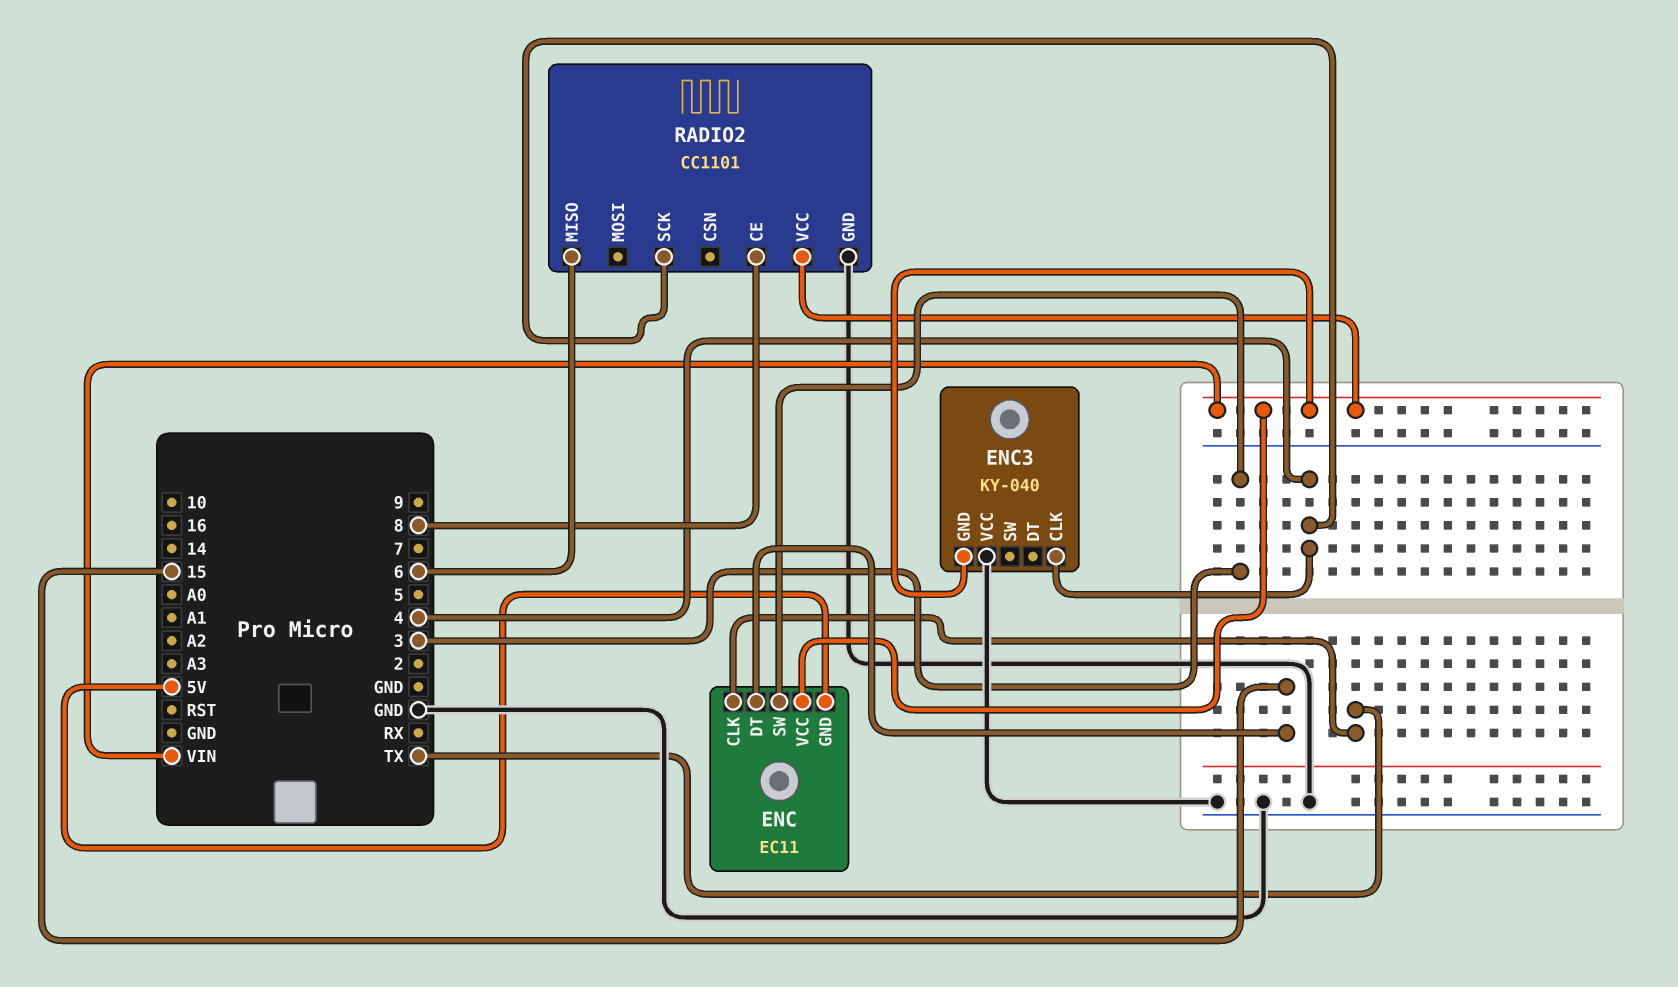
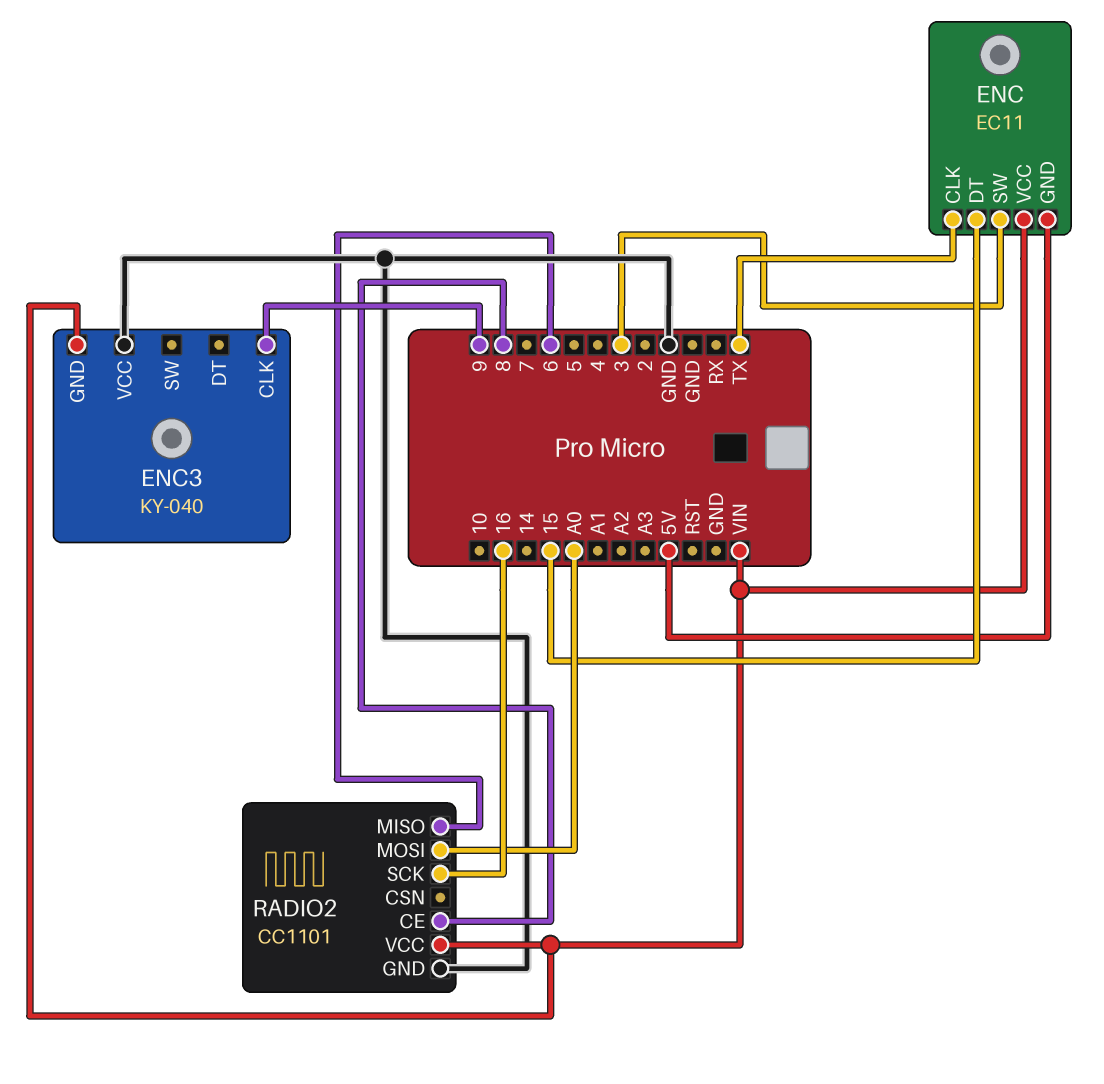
ENC3 pin CLK: 4 -> 9
RADIO2 pin MOSI: none -> A0
RADIO2 pin SCK: 4 -> 16

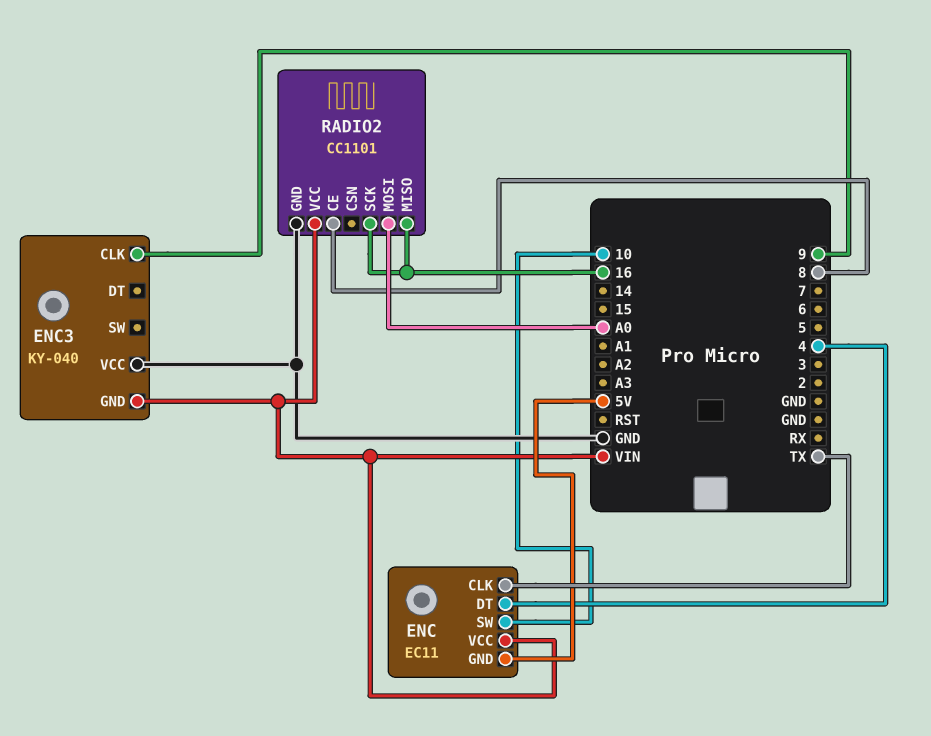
ENC pin DT: 15 -> 4
ENC pin SW: 3 -> 10
RADIO2 pin MISO: 6 -> 16

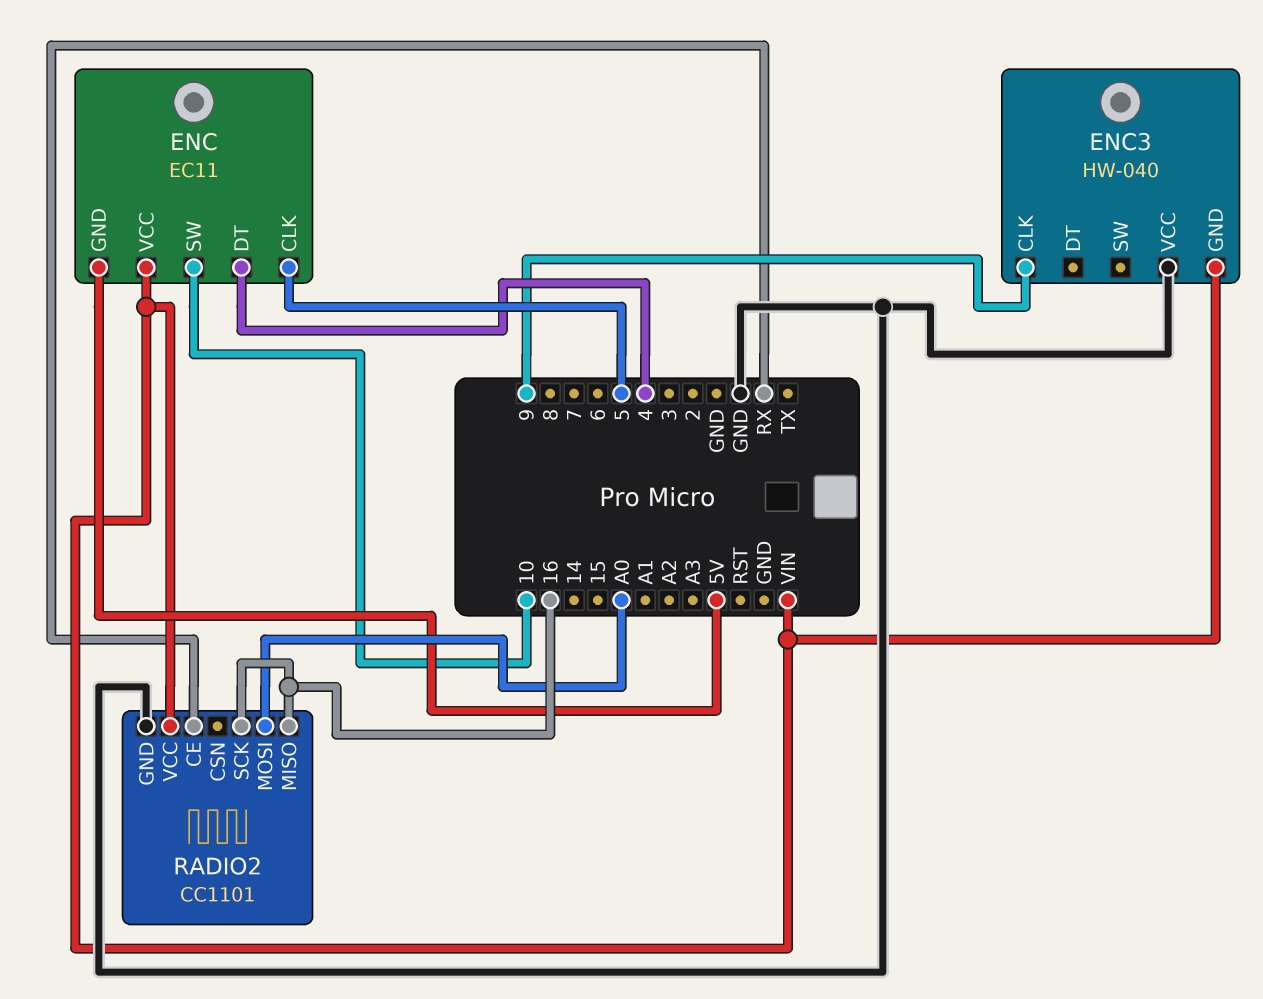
ENC pin CLK: TX -> 5
ENC3: KY-040 -> HW-040
RADIO2 pin CE: 8 -> RX

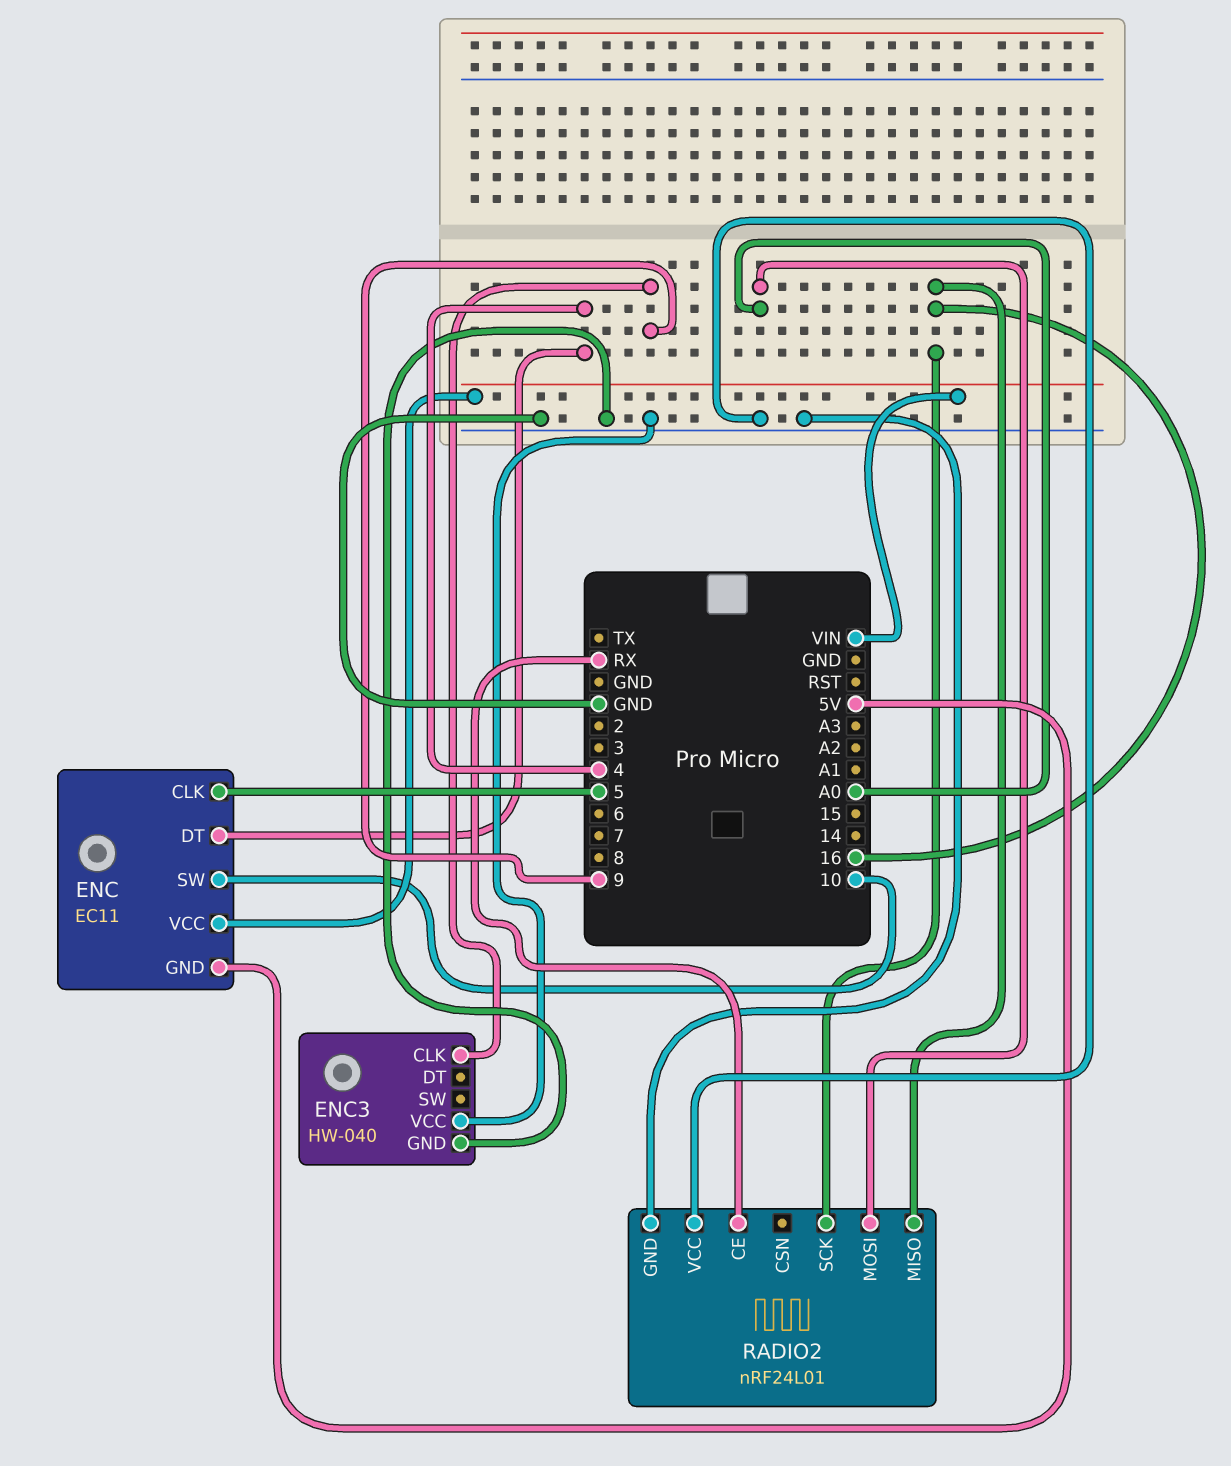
ENC3 pin GND: VIN -> GND
RADIO2: CC1101 -> nRF24L01
RADIO2 pin VCC: VIN -> GND

